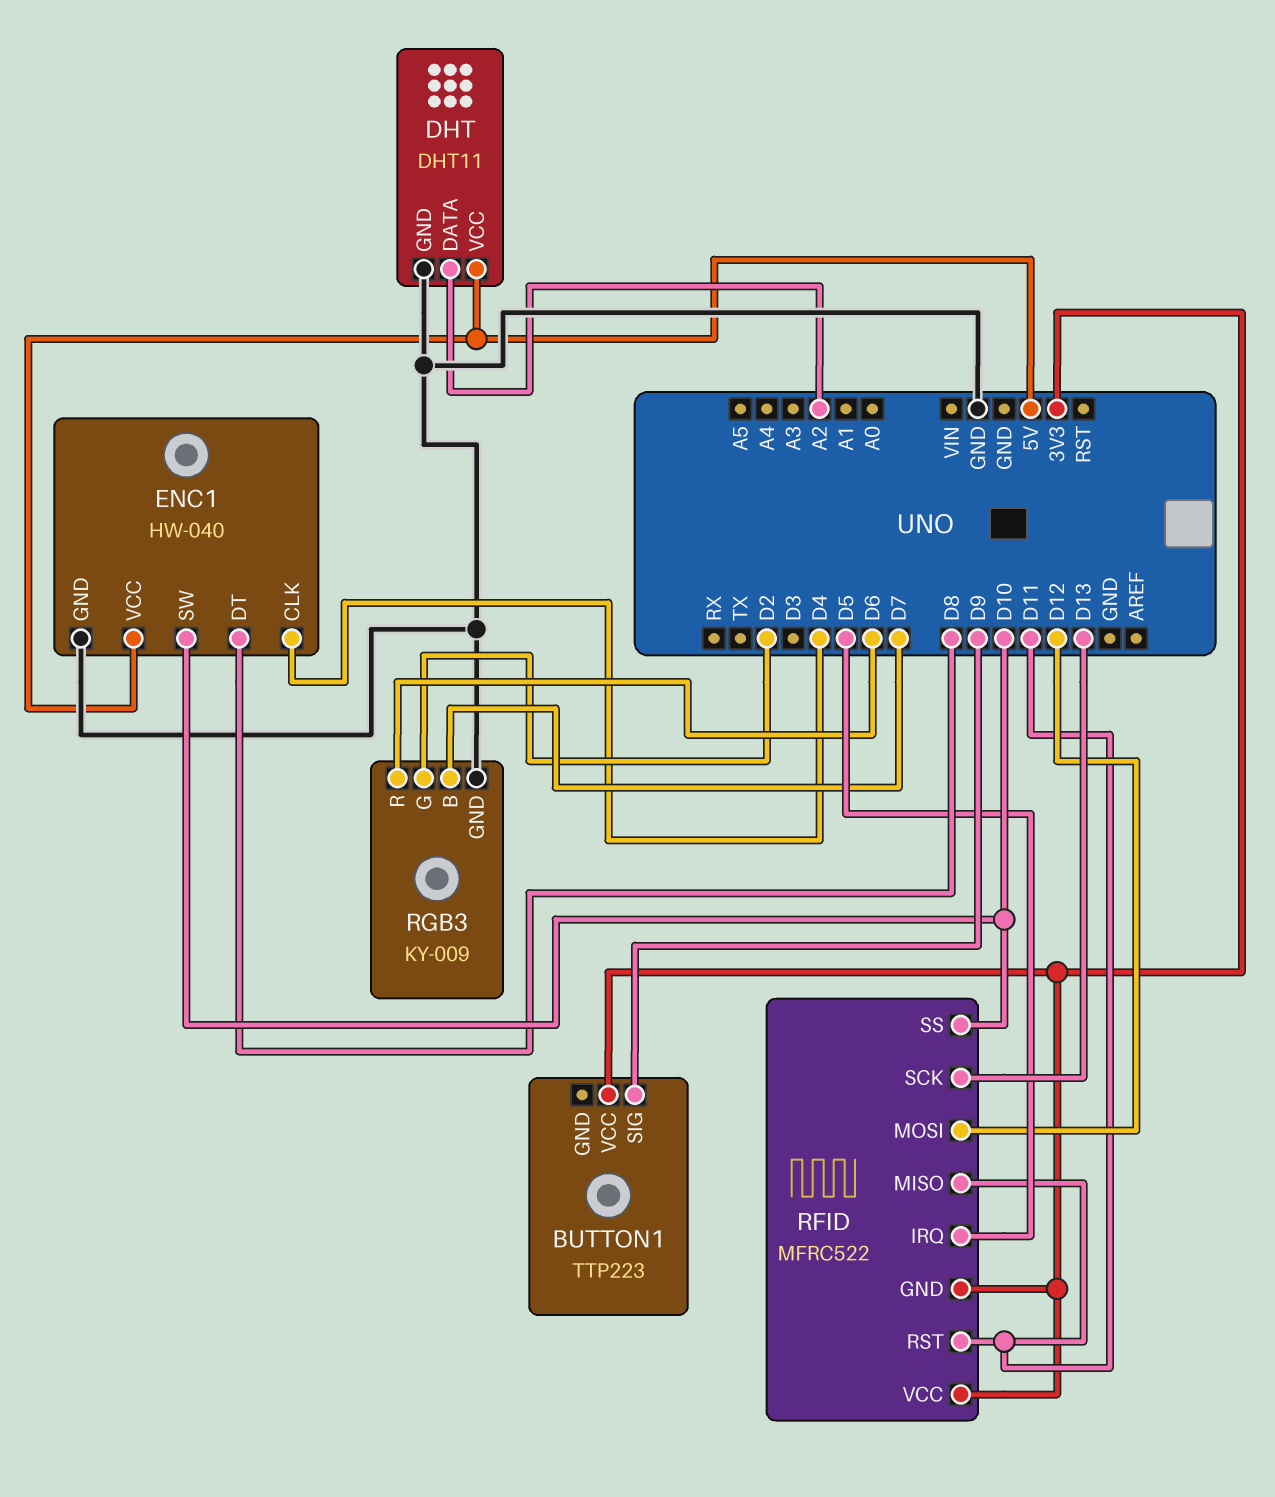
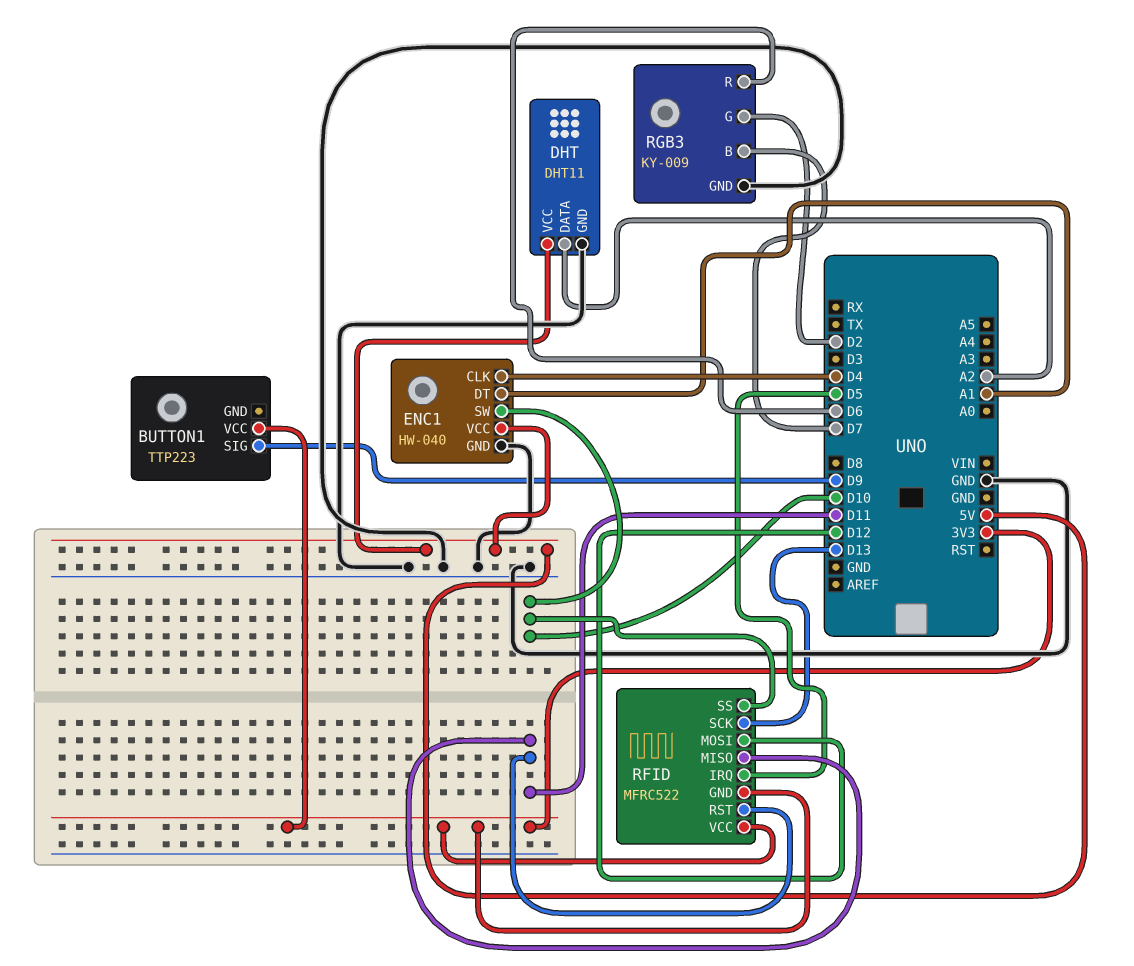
ENC1 pin DT: D8 -> A1

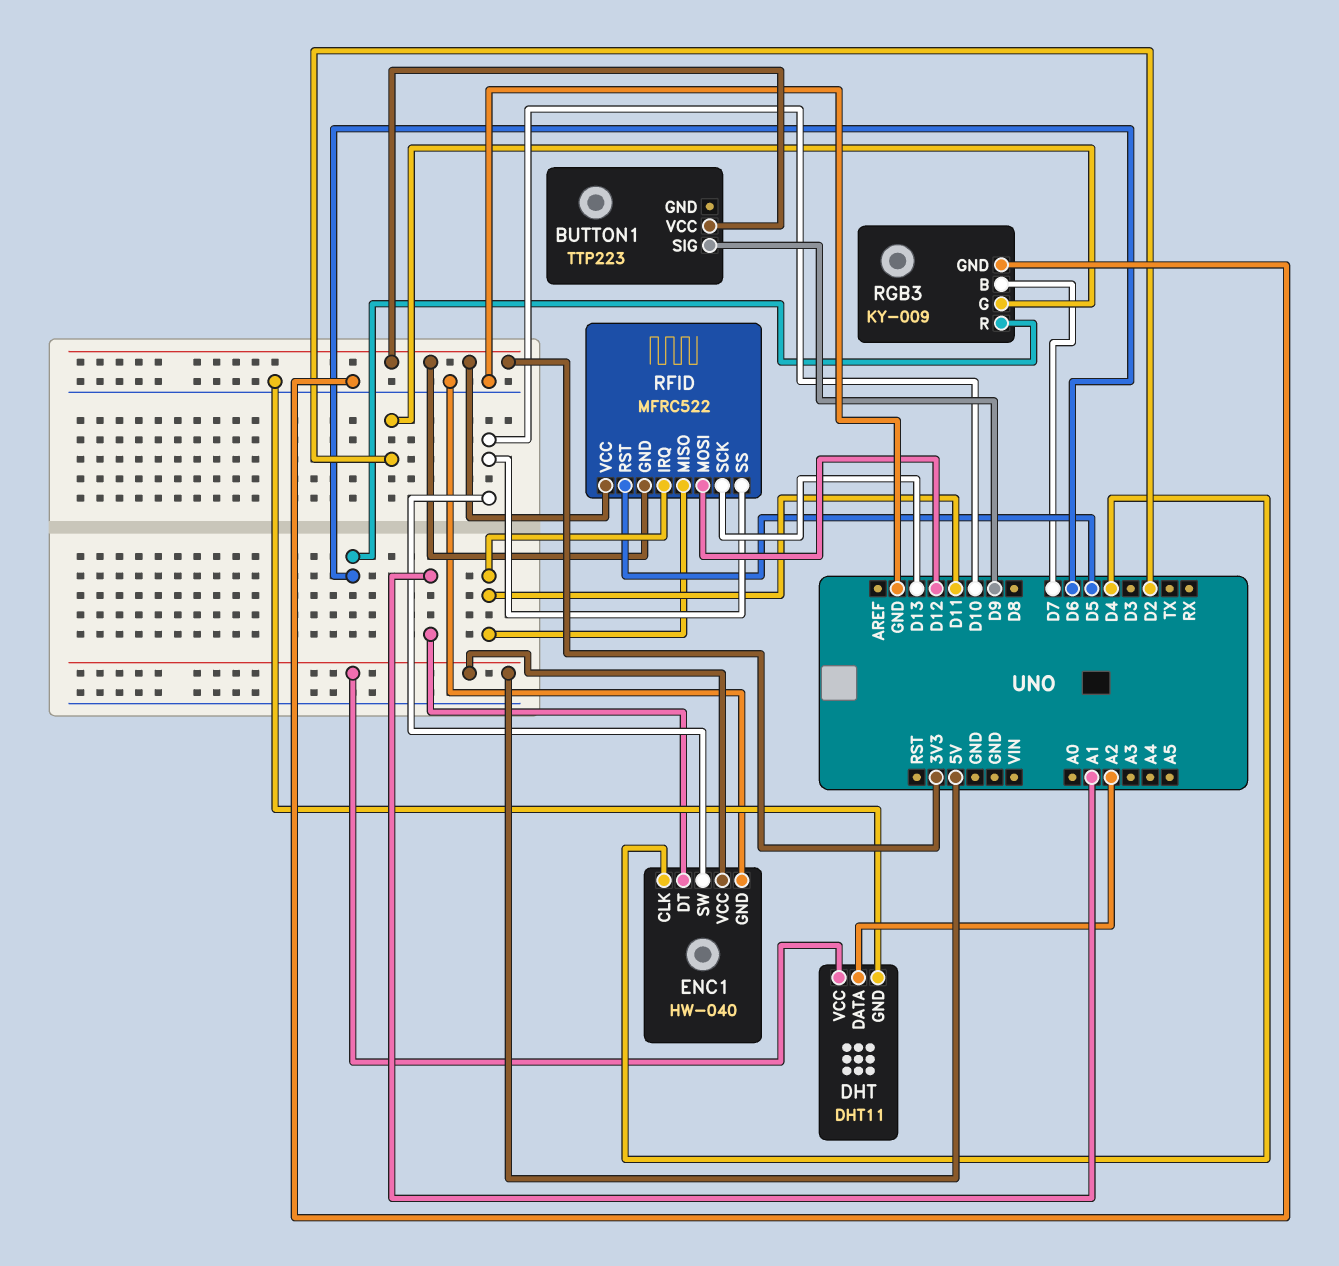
RFID pin IRQ: D5 -> D11
RFID pin RST: D11 -> D5

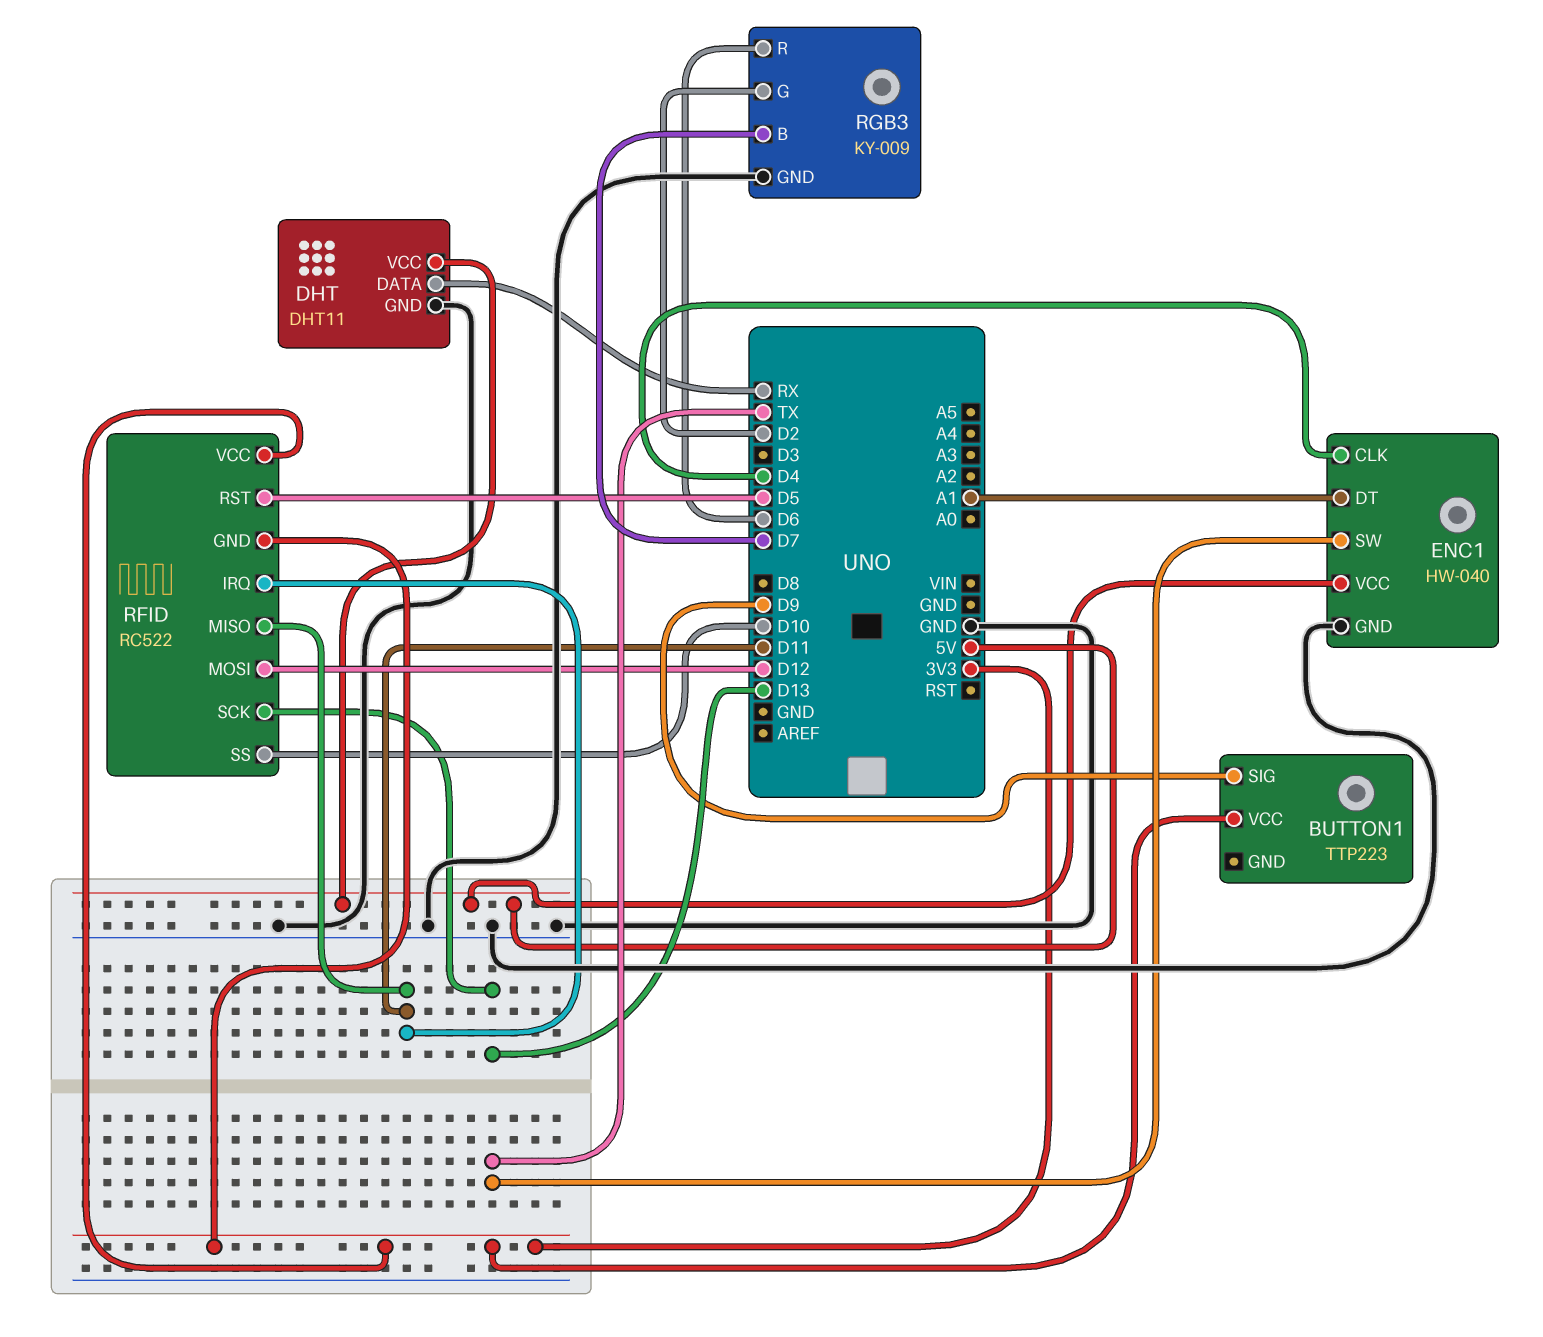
DHT pin DATA: A2 -> RX
ENC1 pin SW: D10 -> TX
RFID: MFRC522 -> RC522

